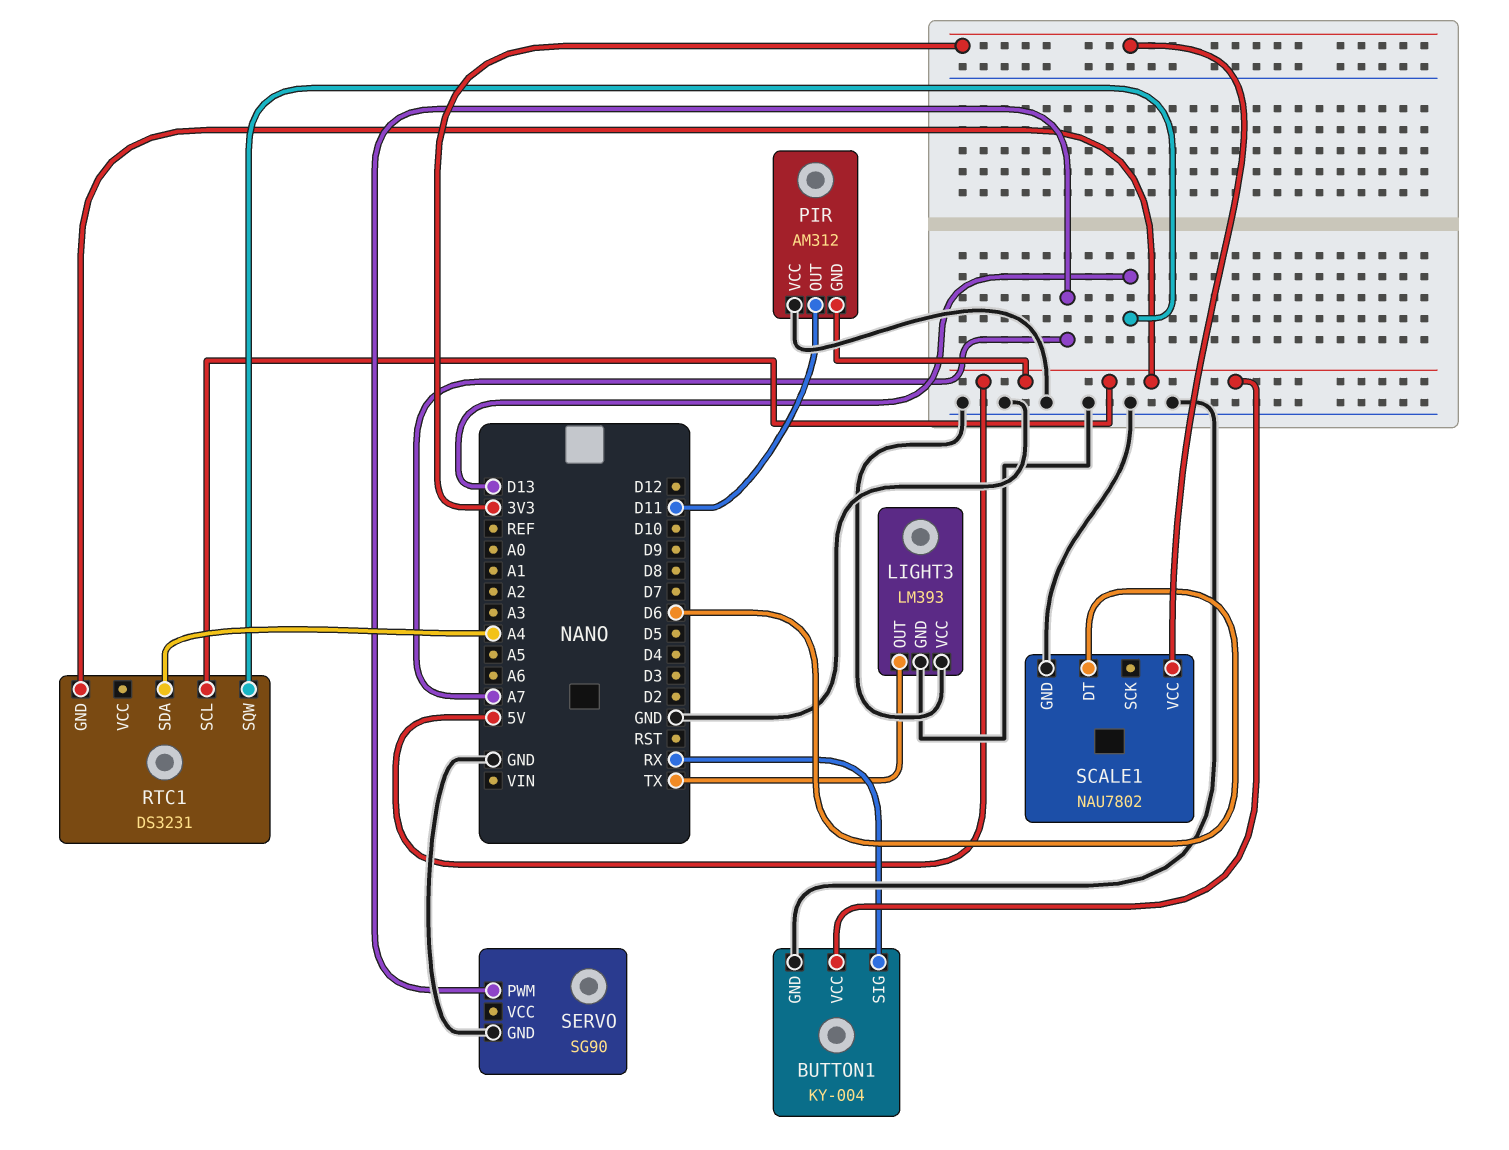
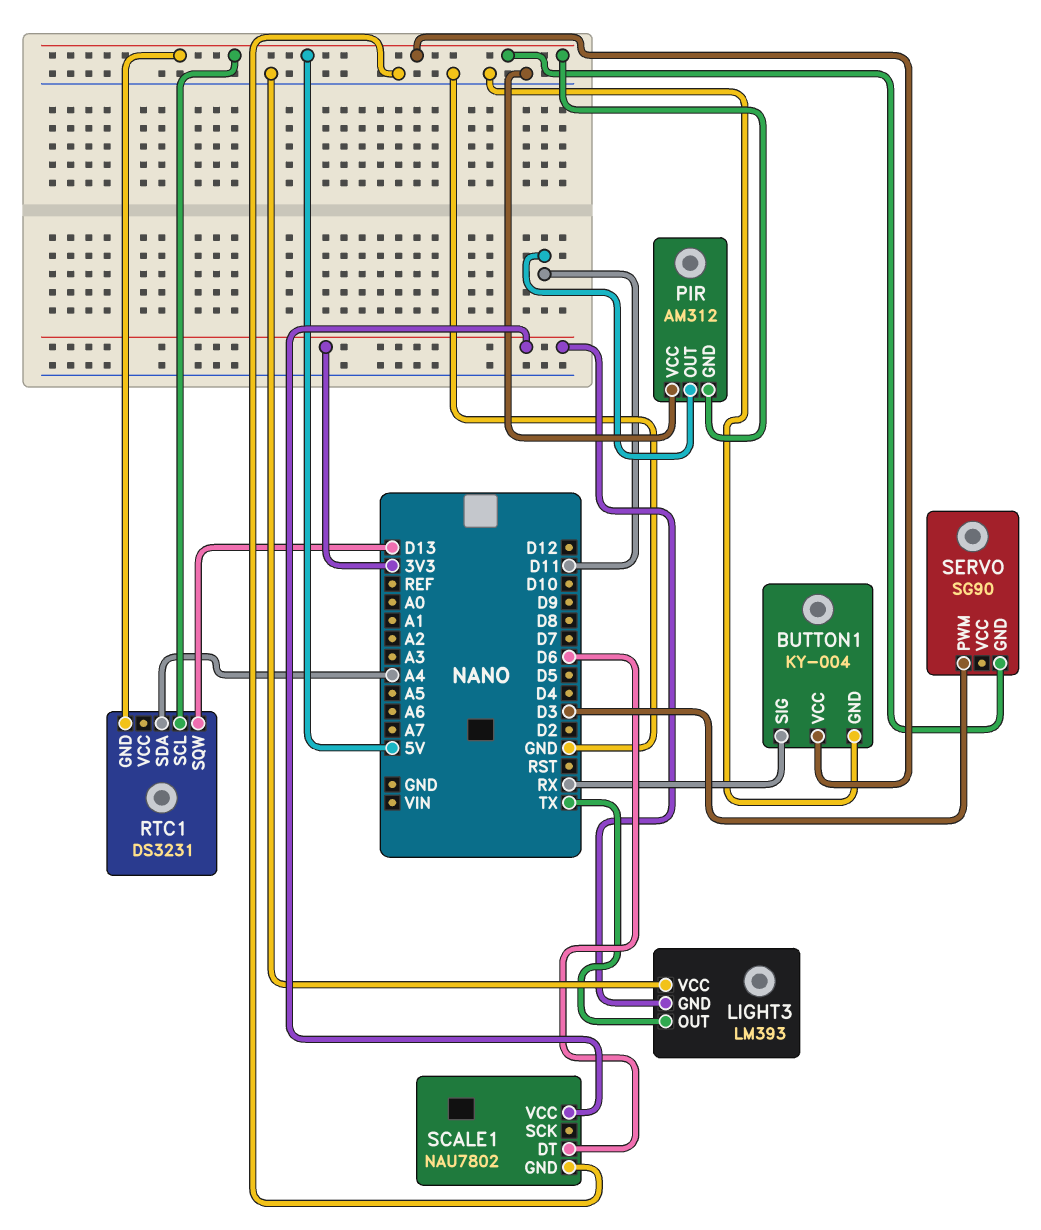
LIGHT3 pin GND: GND -> 3V3
SERVO pin GND: GND -> 5V
SERVO pin PWM: A7 -> D3

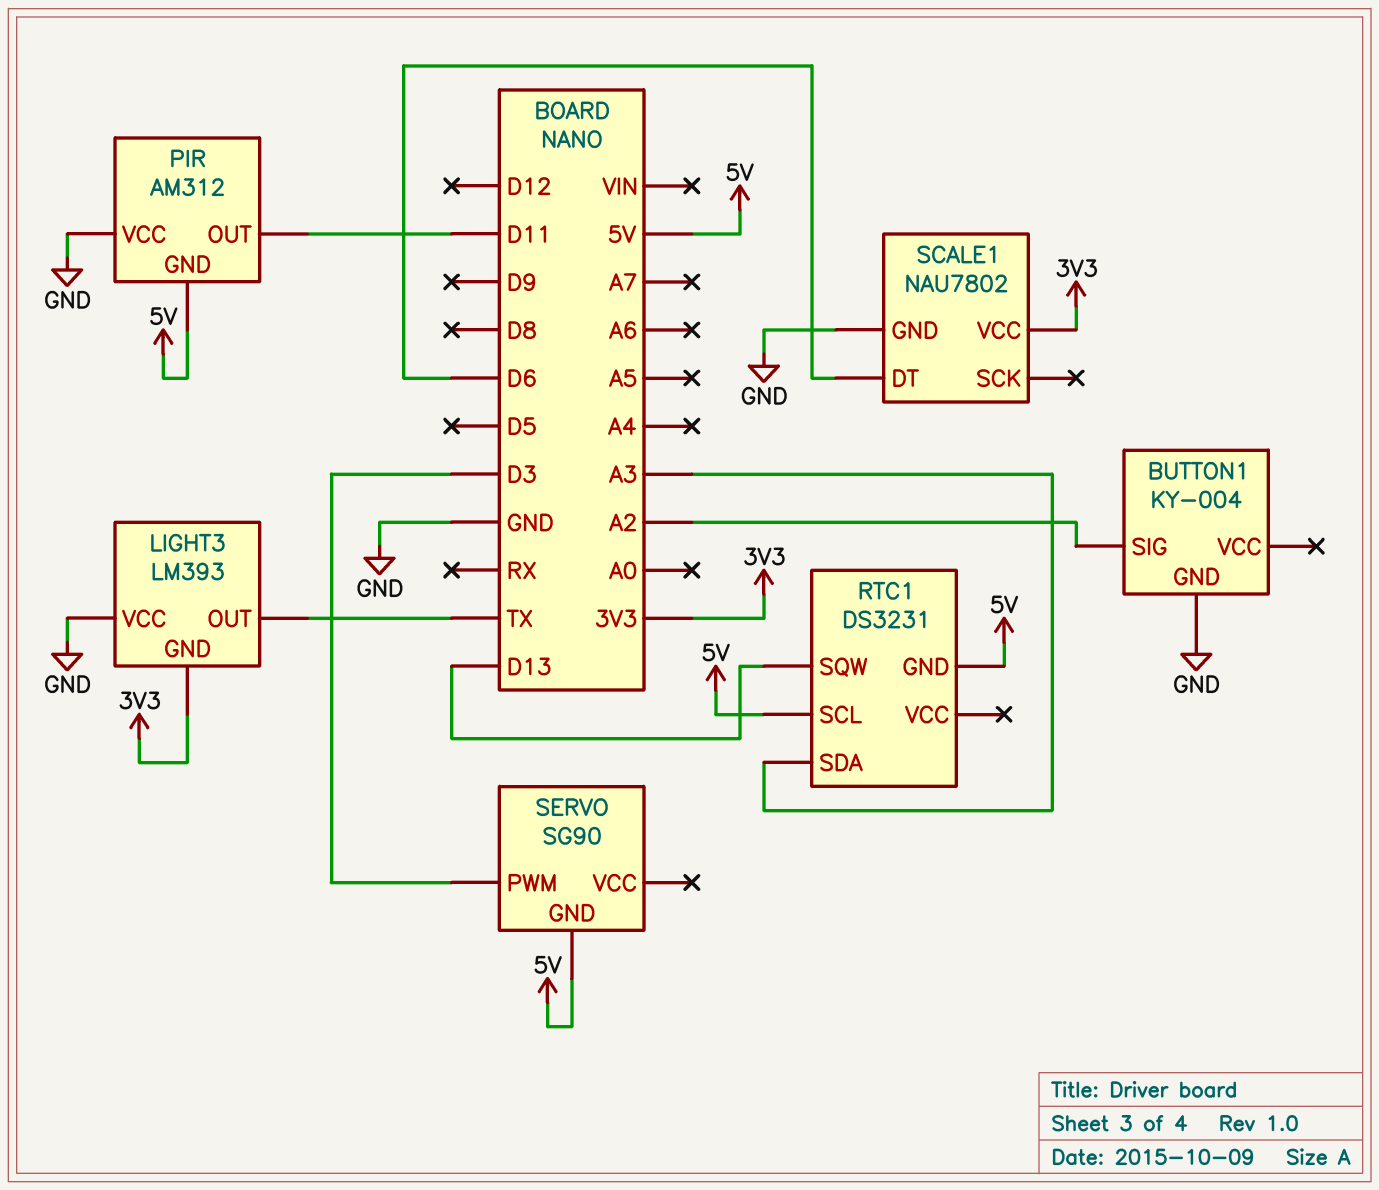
BUTTON1 pin SIG: RX -> A2
BUTTON1 pin VCC: 5V -> none
RTC1 pin SDA: A4 -> A3

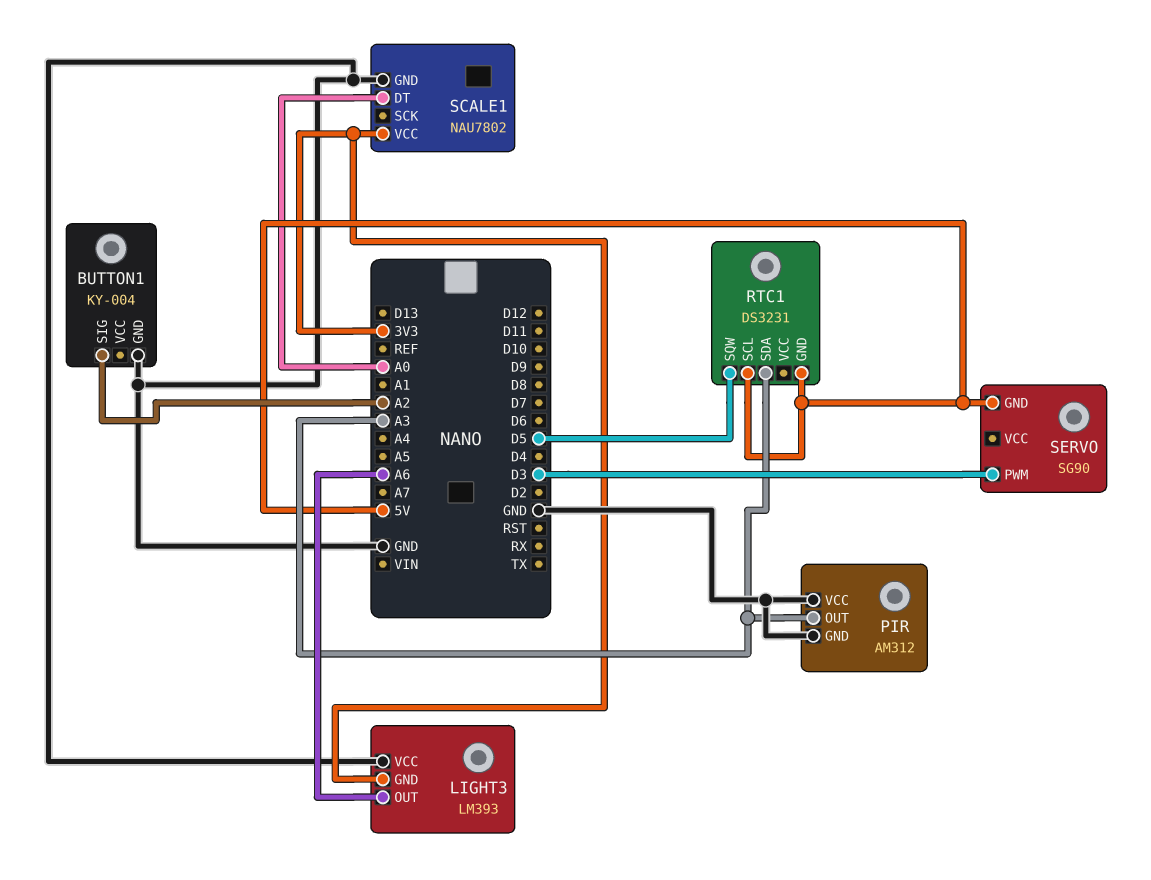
LIGHT3 pin OUT: TX -> A6
PIR pin GND: 5V -> GND
PIR pin OUT: D11 -> A3
RTC1 pin SQW: D13 -> D5
SCALE1 pin DT: D6 -> A0

